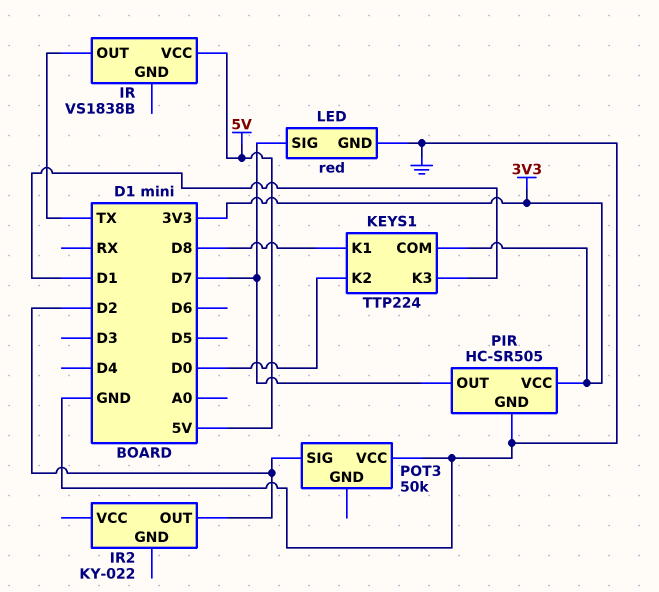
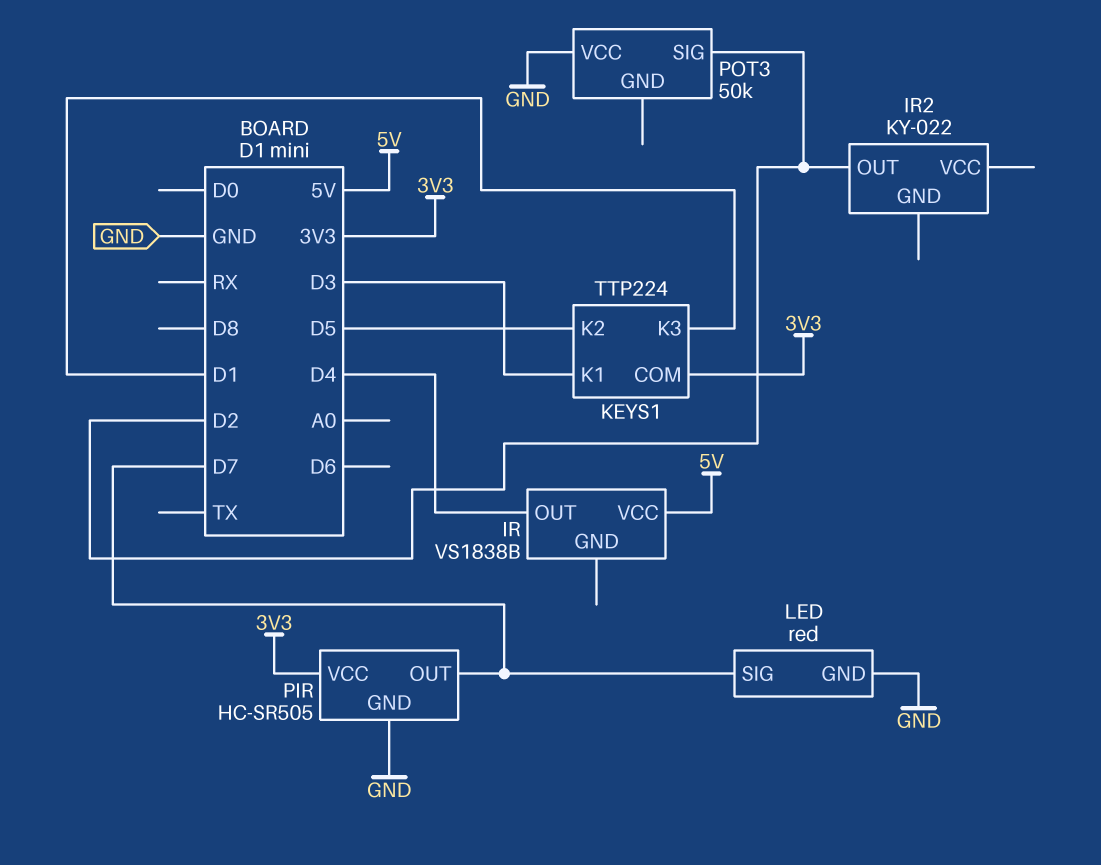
IR pin OUT: TX -> D4
KEYS1 pin K1: D8 -> D3
KEYS1 pin K2: D0 -> D5

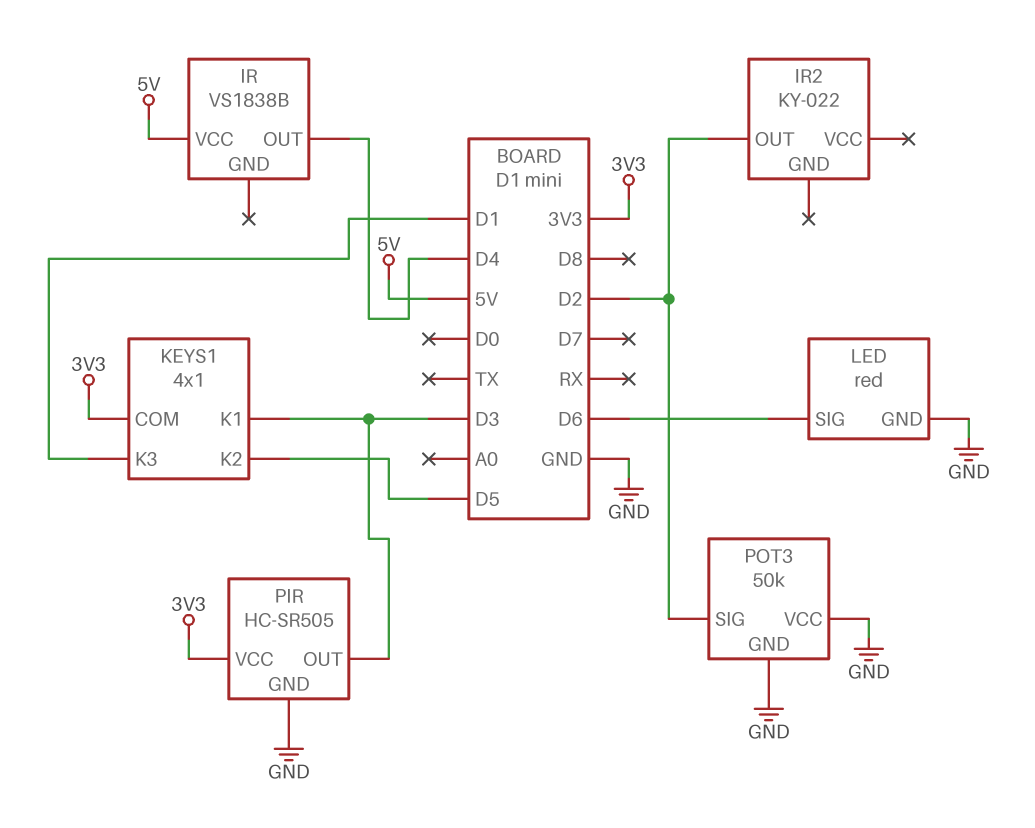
KEYS1: TTP224 -> 4x1
LED pin SIG: D7 -> D6
PIR pin OUT: D7 -> D3
POT3 pin GND: none -> GND

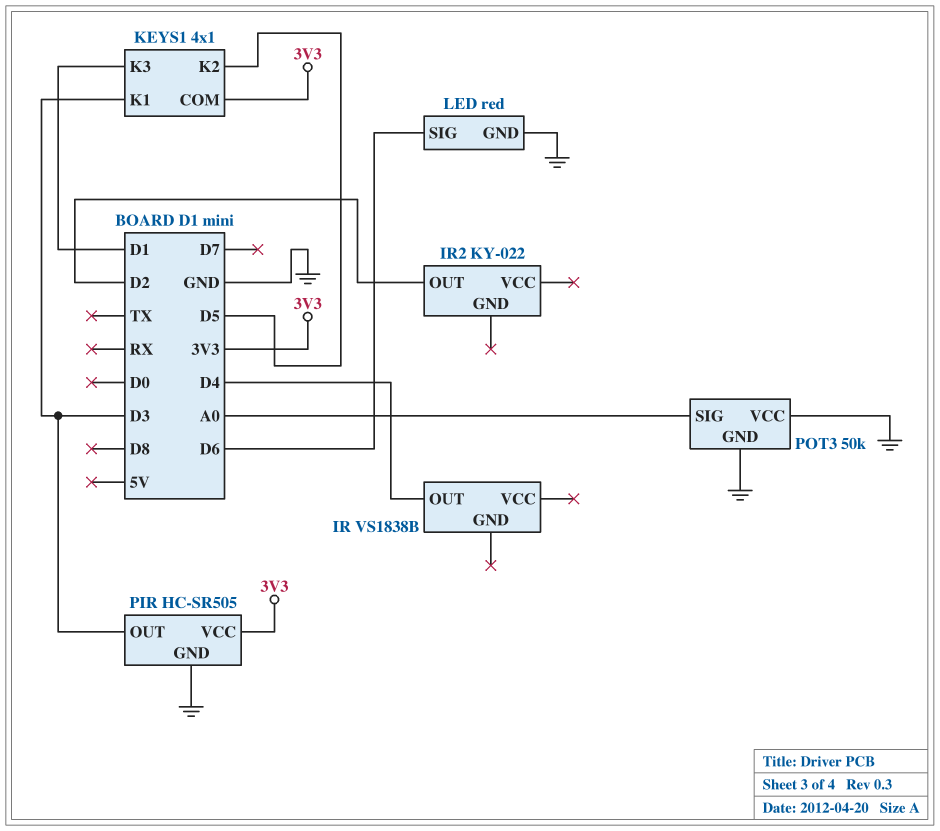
IR pin VCC: 5V -> none
POT3 pin SIG: D2 -> A0

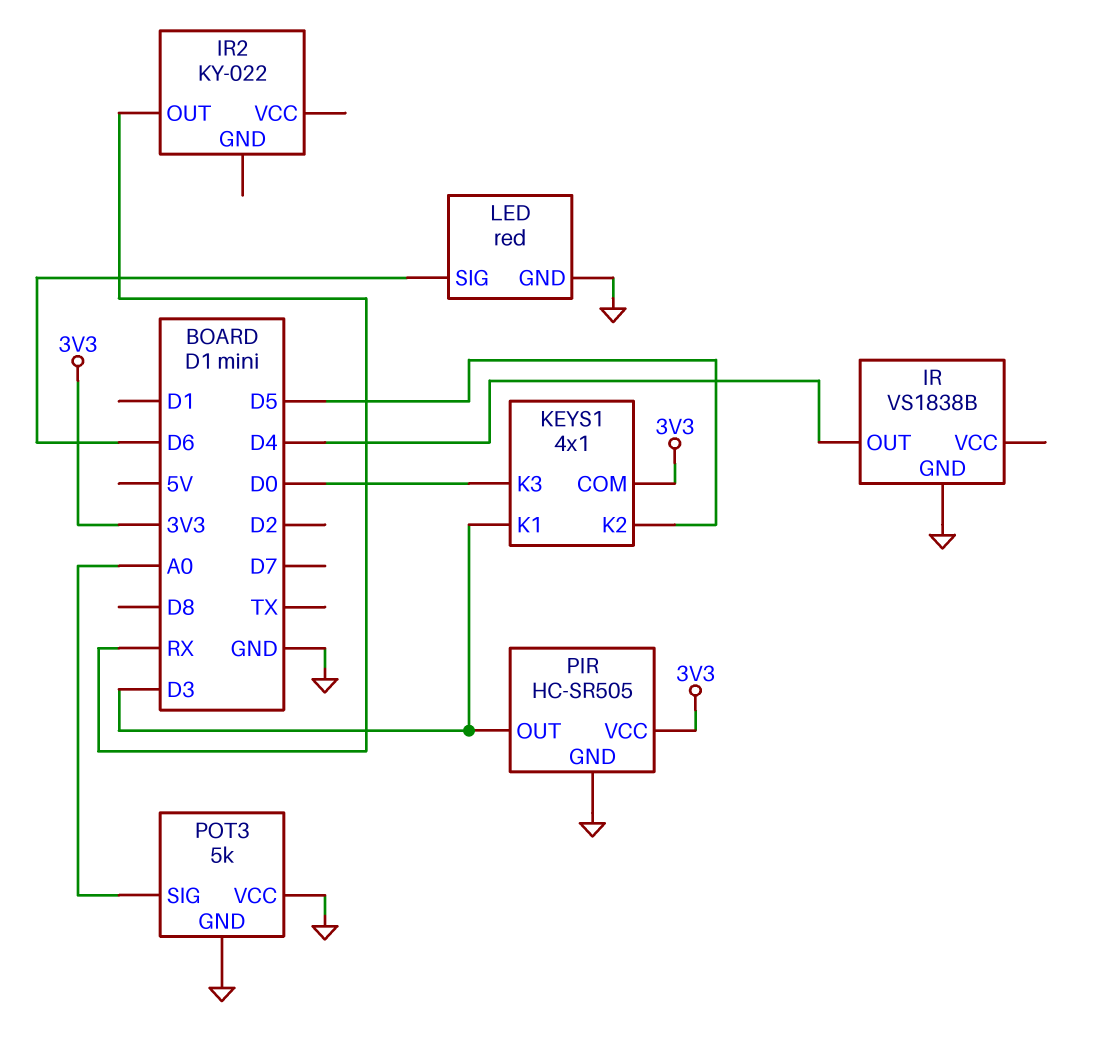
IR pin GND: none -> GND
IR2 pin OUT: D2 -> RX
KEYS1 pin K3: D1 -> D0
POT3: 50k -> 5k

